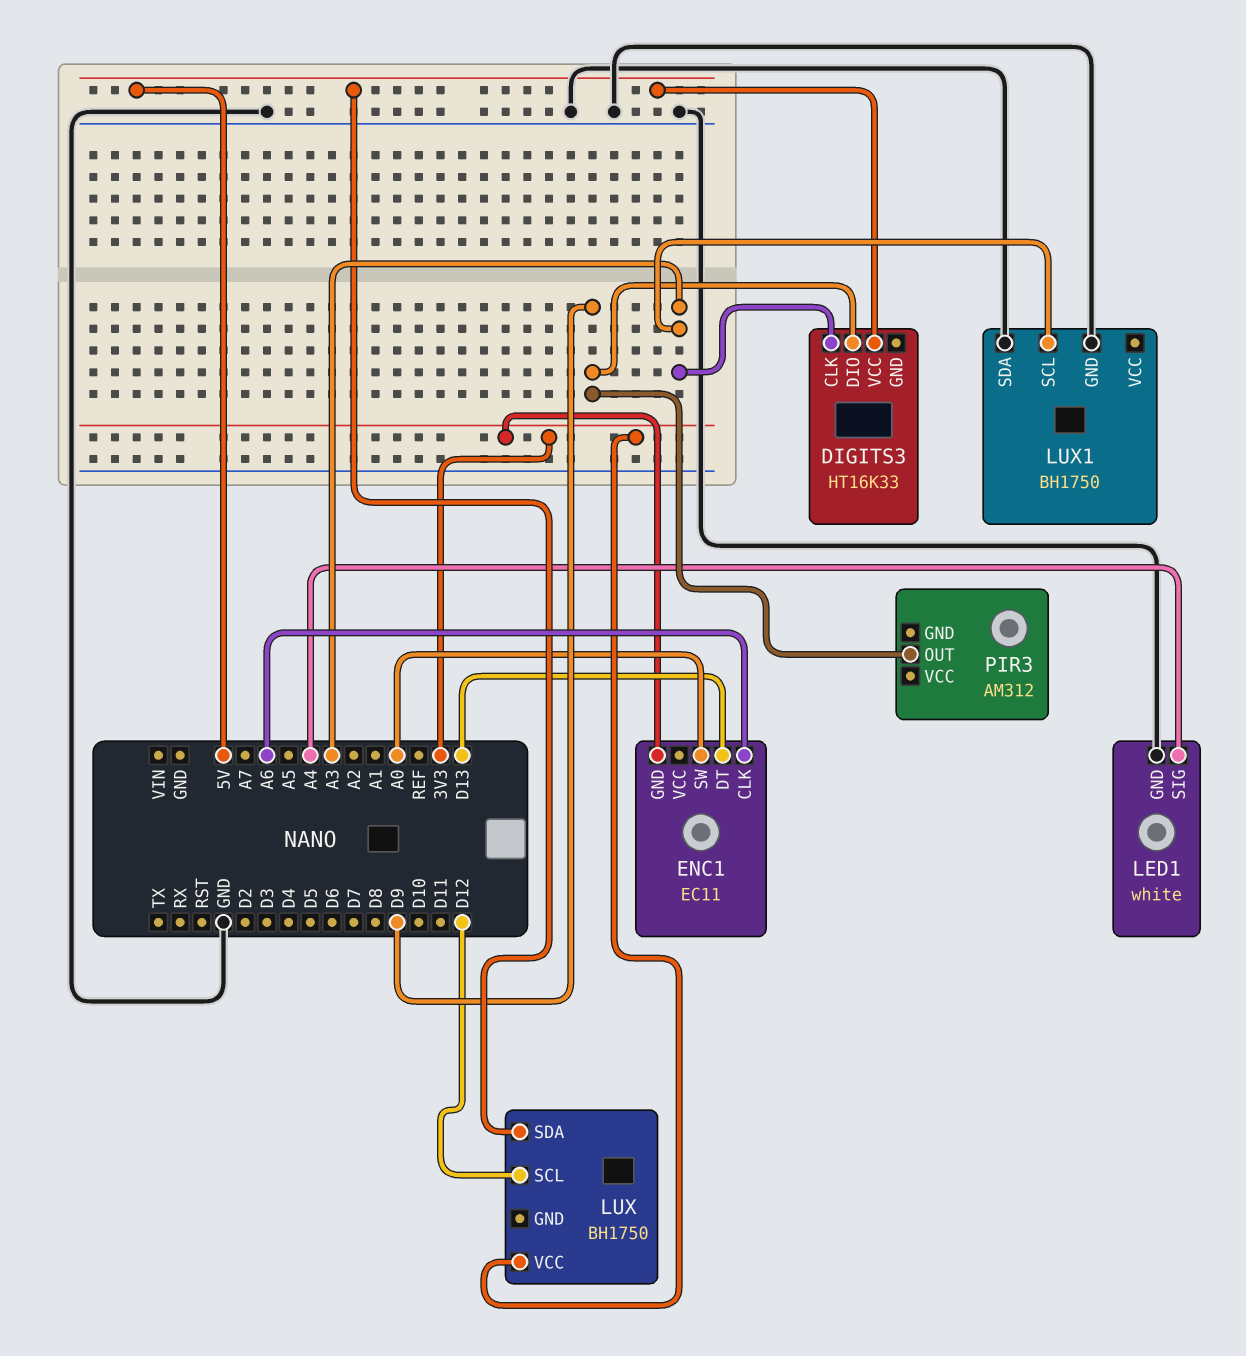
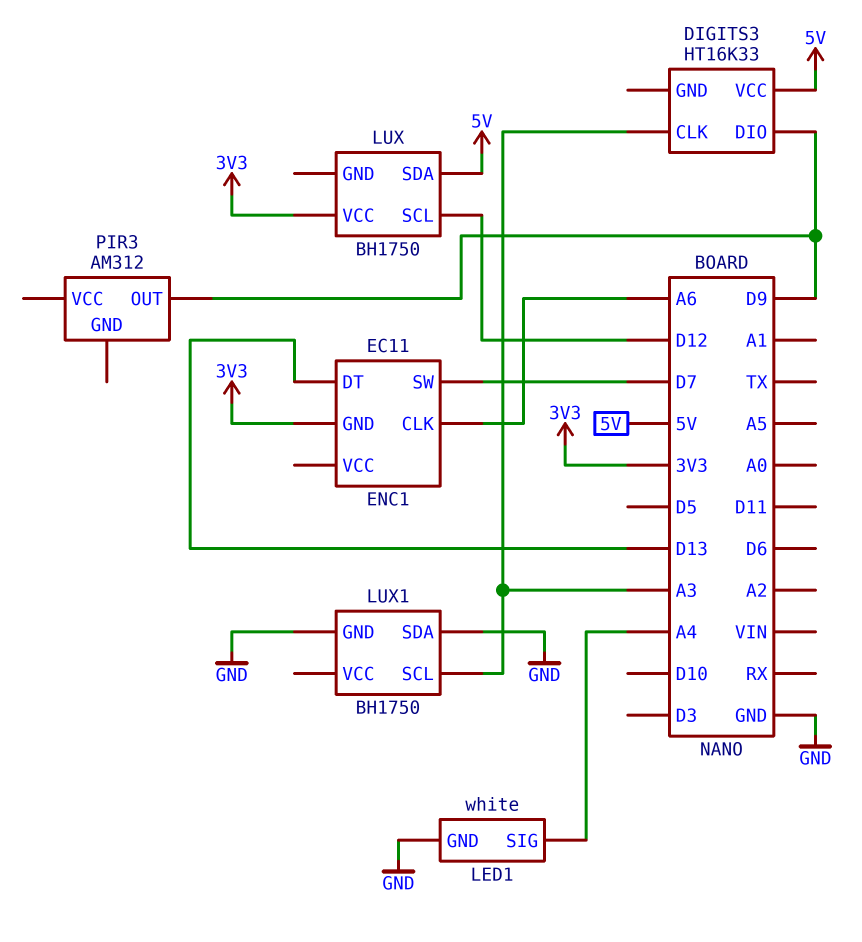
ENC1 pin SW: A0 -> D7

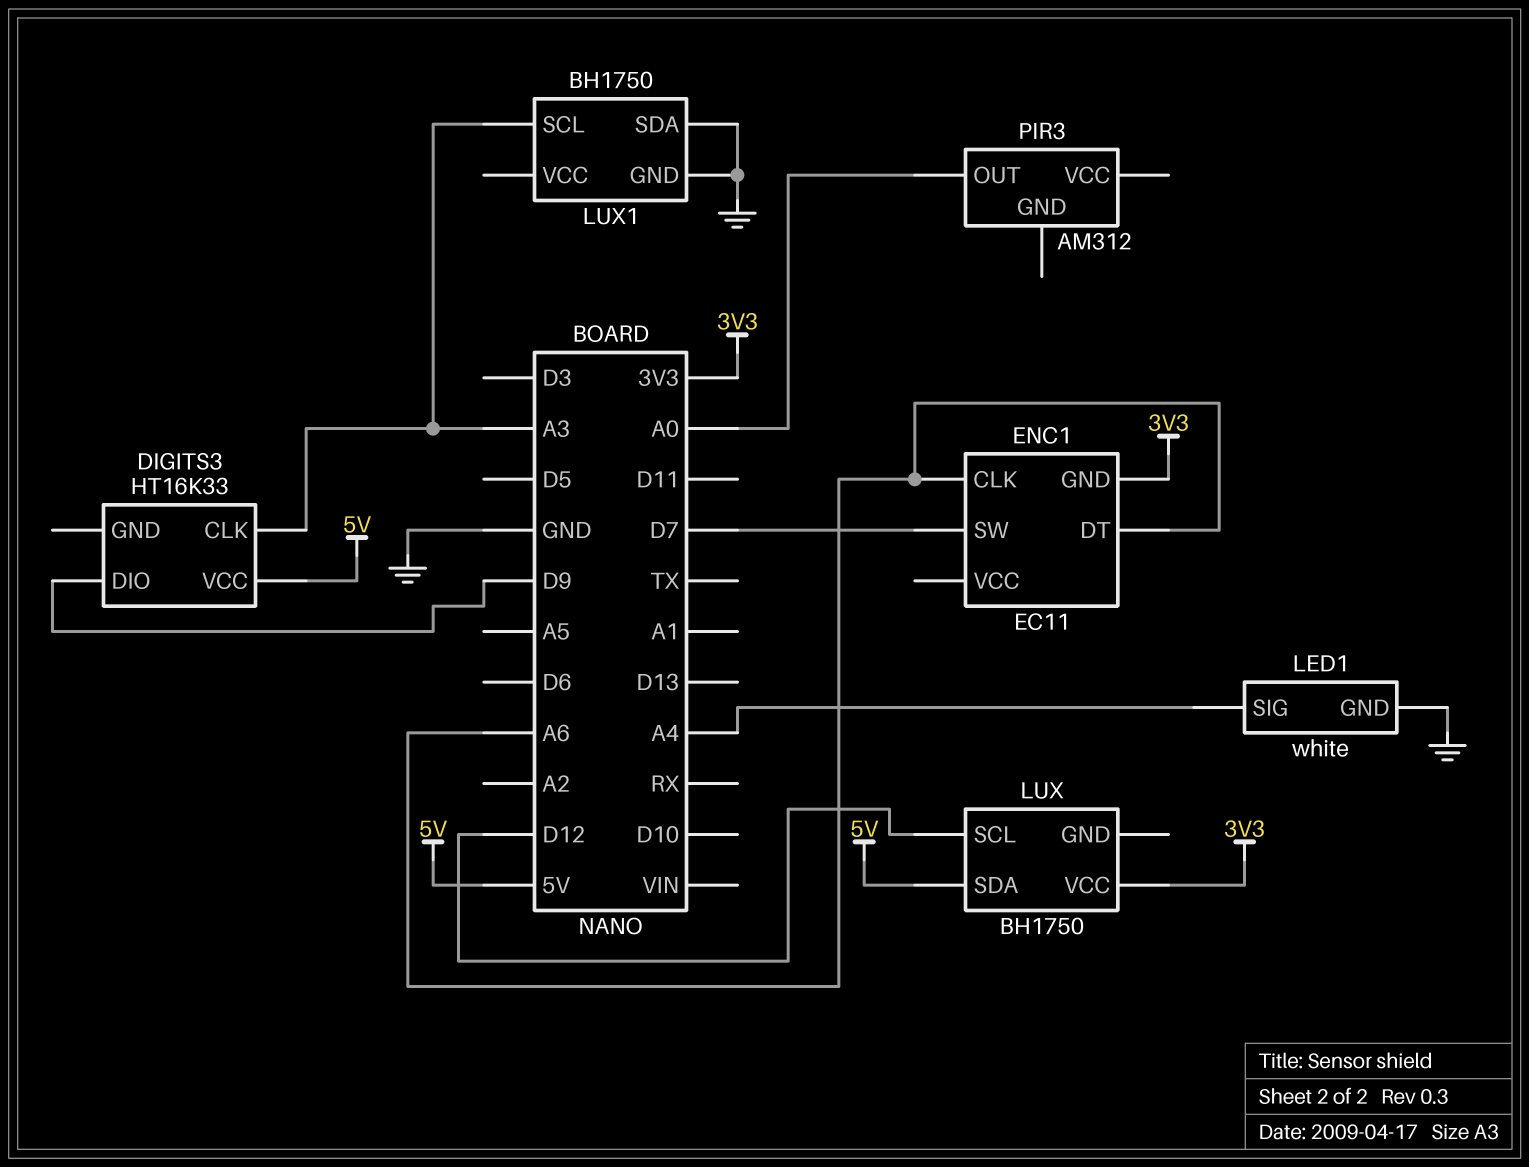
ENC1 pin DT: D13 -> A6
PIR3 pin OUT: D9 -> A0

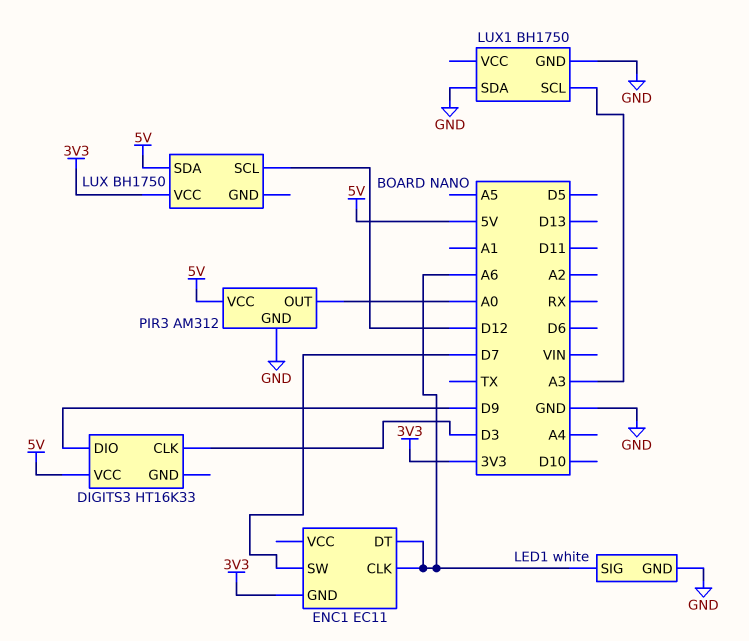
DIGITS3 pin CLK: A3 -> D3
LED1 pin SIG: A4 -> A6
PIR3 pin GND: none -> GND
PIR3 pin VCC: none -> 5V

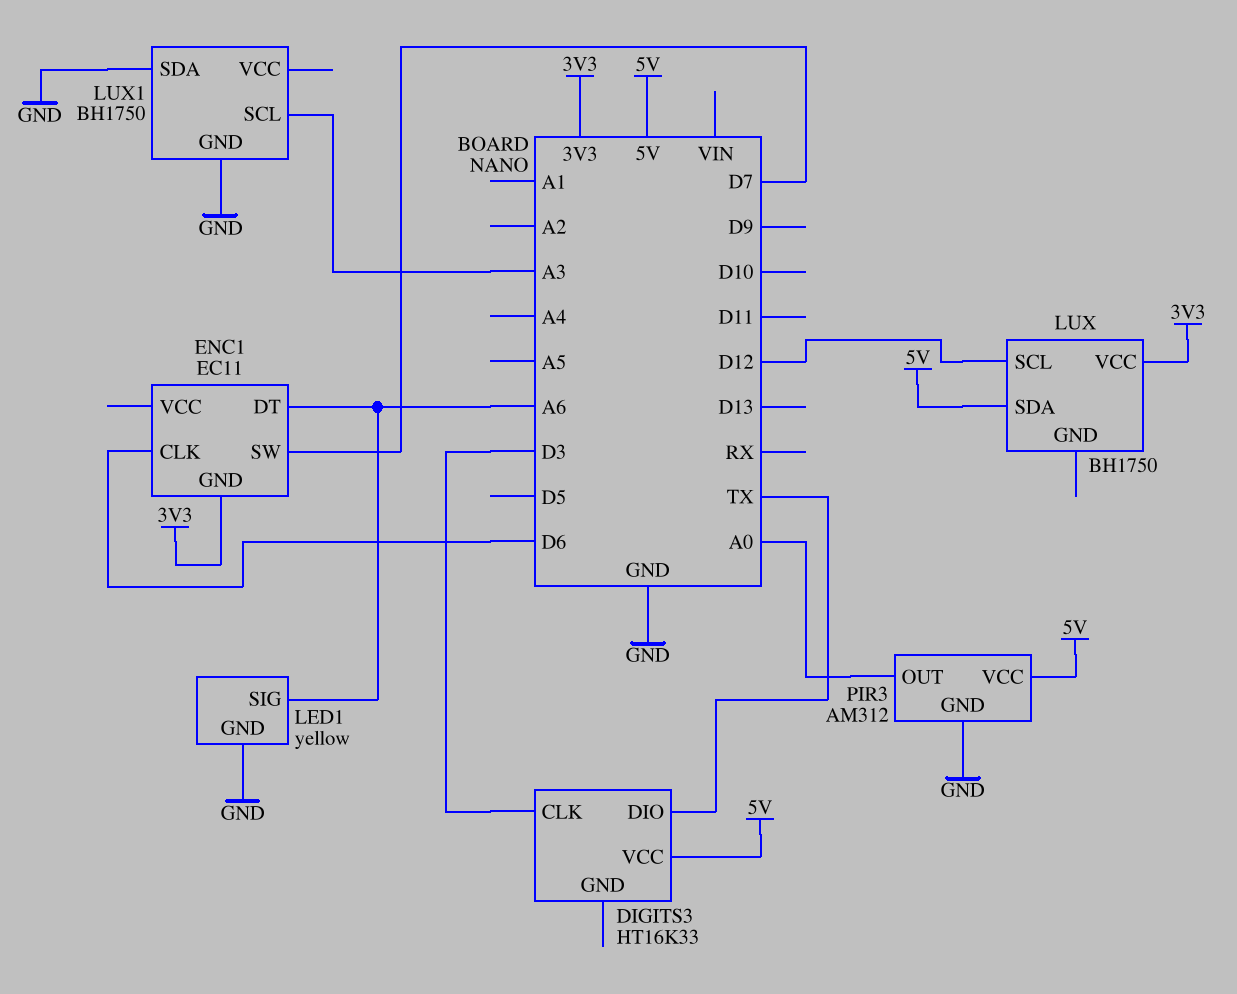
DIGITS3 pin DIO: D9 -> TX
ENC1 pin CLK: A6 -> D6
LED1: white -> yellow

